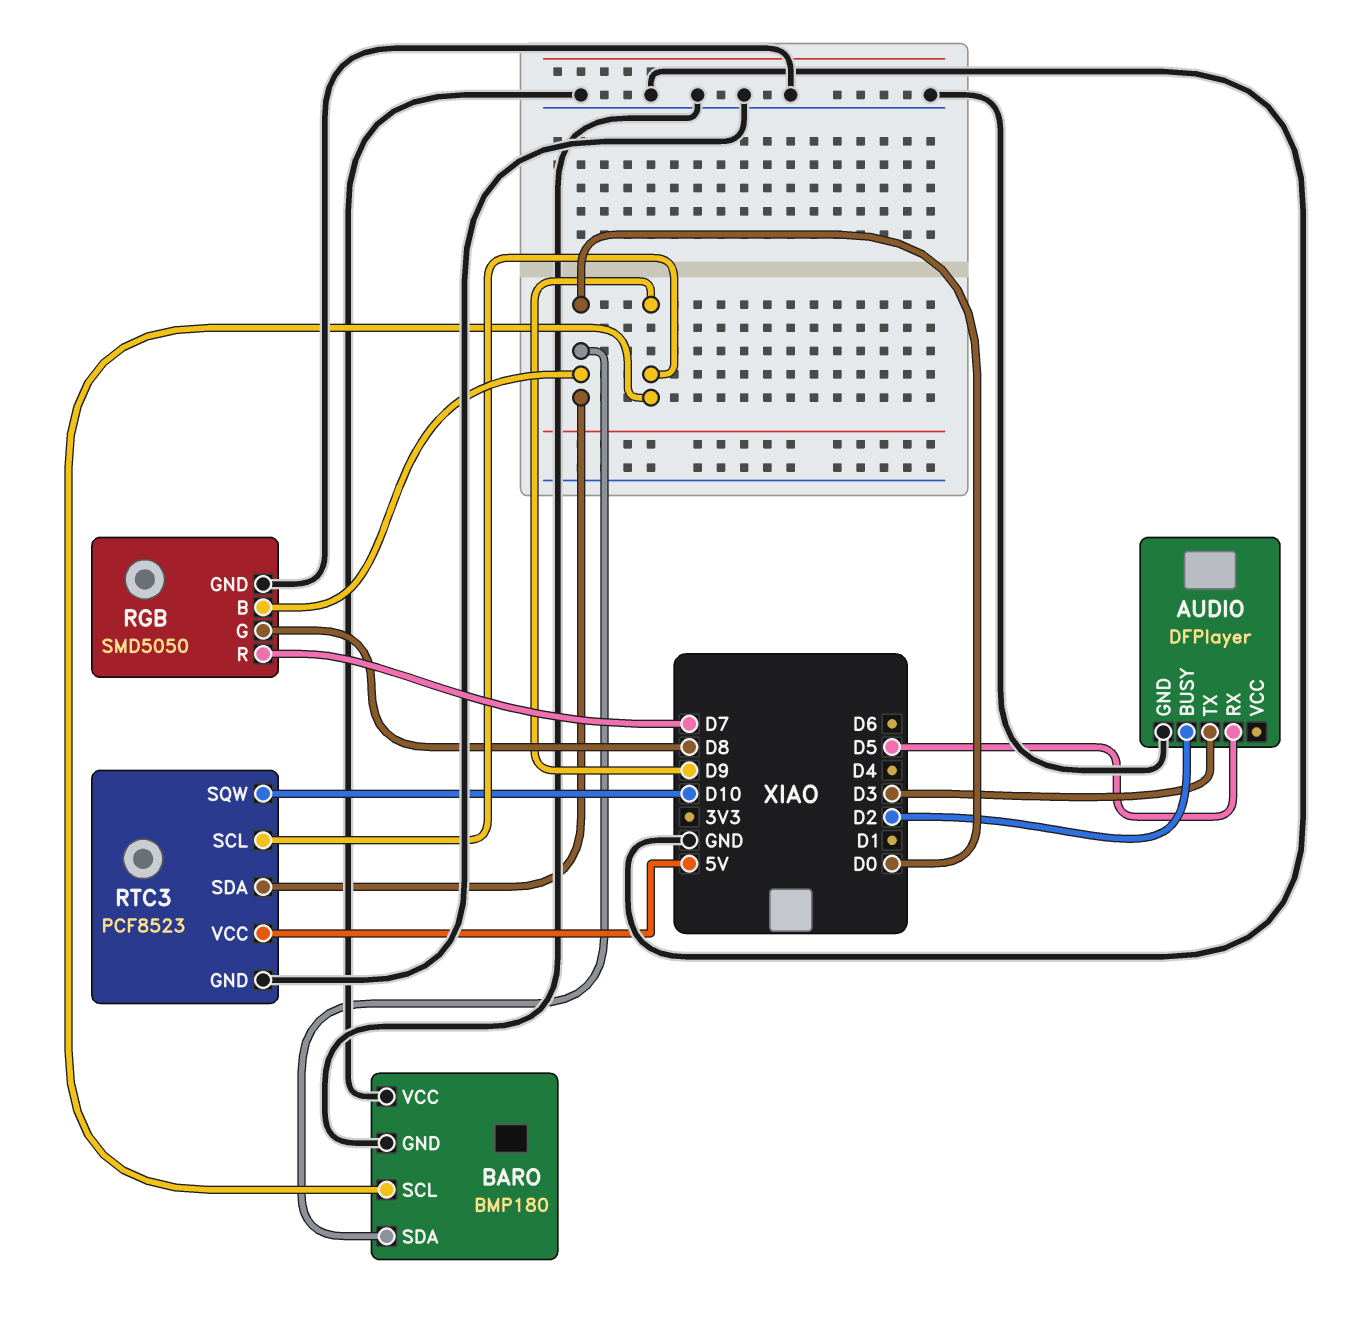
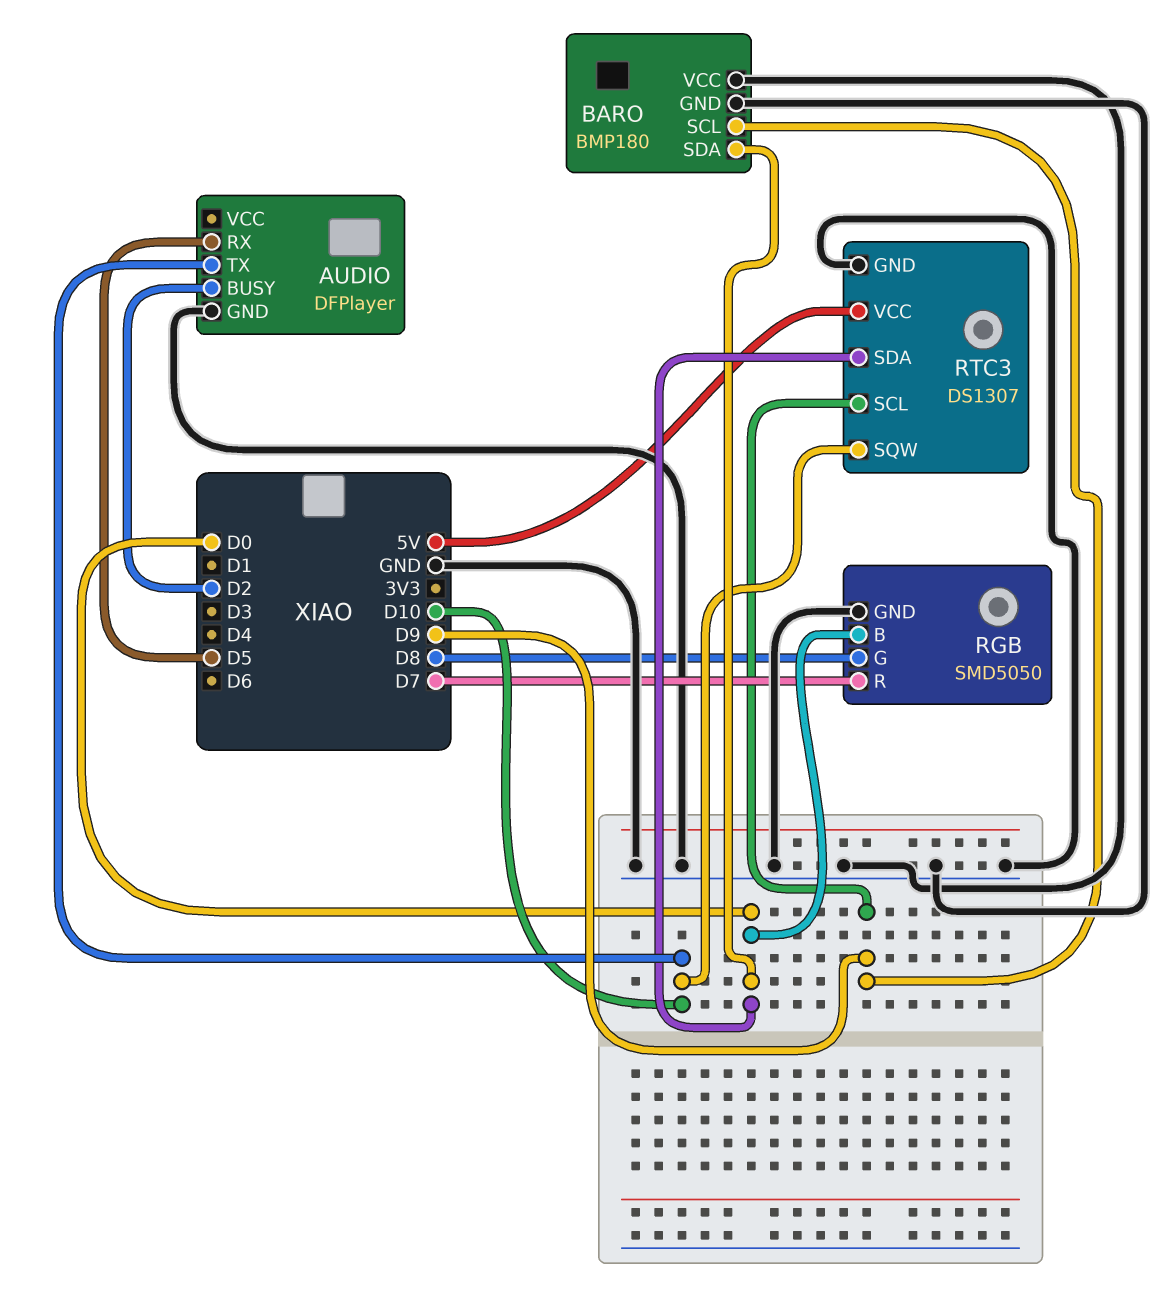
AUDIO pin TX: D3 -> D10
RTC3: PCF8523 -> DS1307

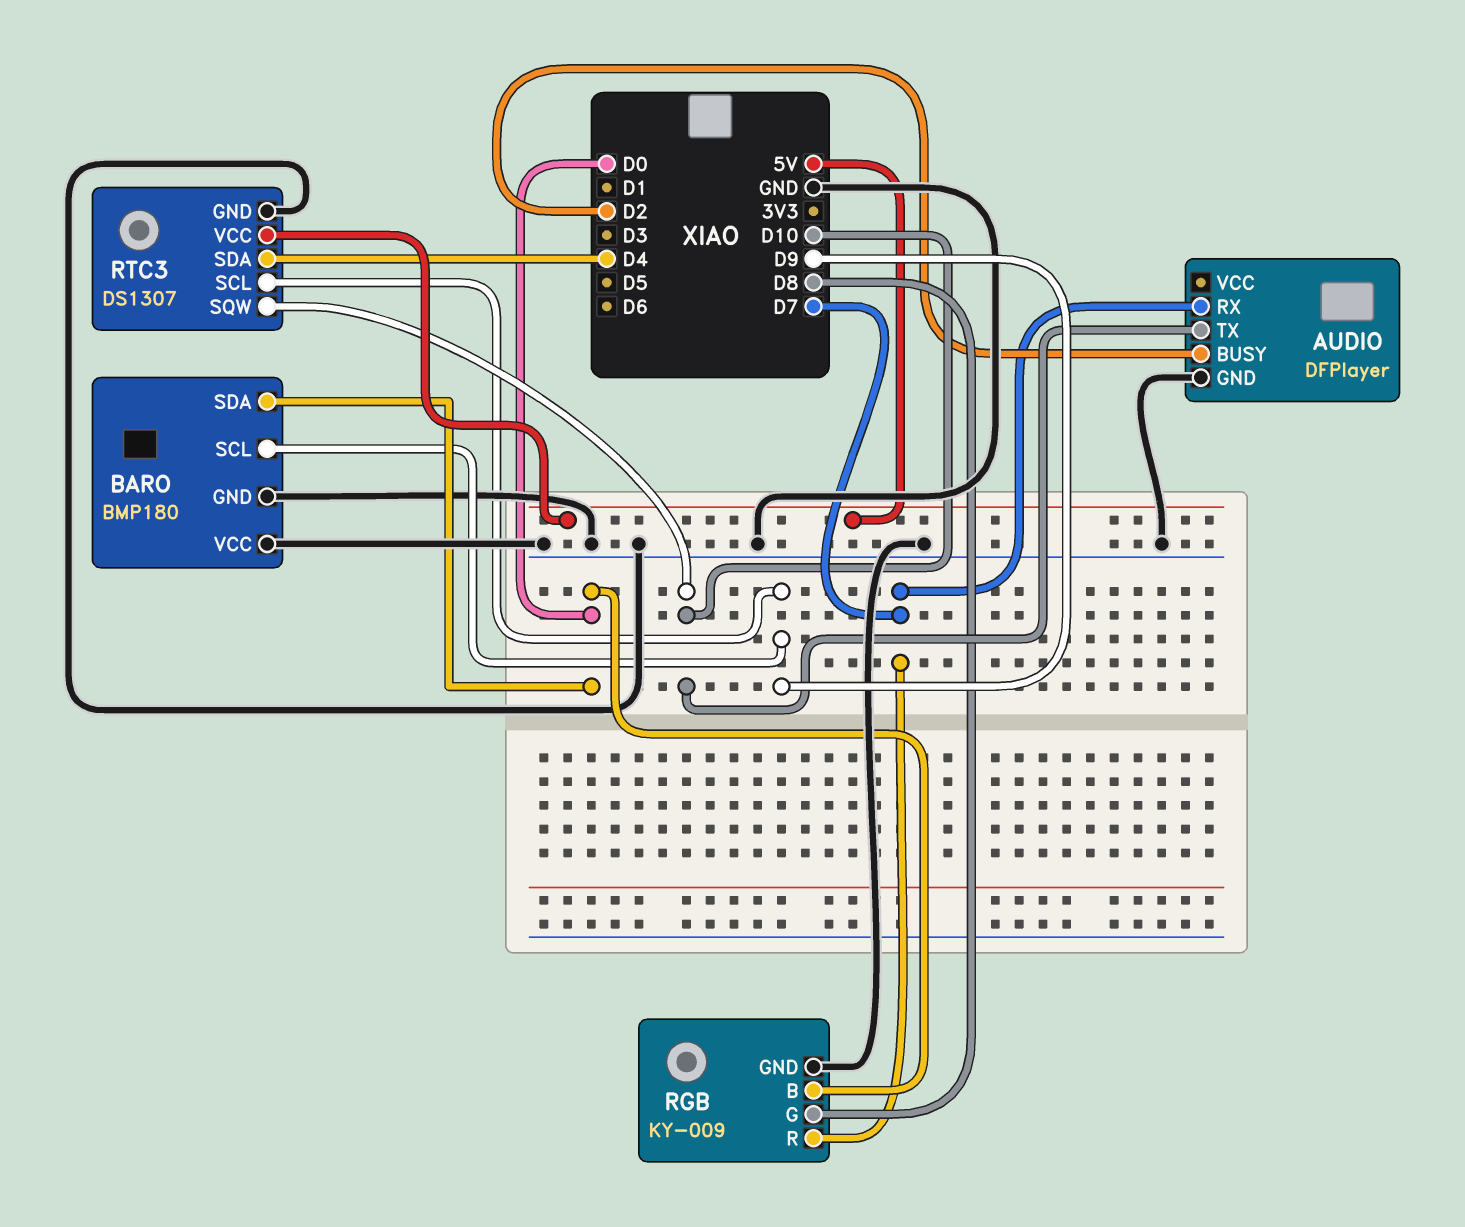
AUDIO pin RX: D5 -> D7
RGB: SMD5050 -> KY-009
RTC3 pin SDA: D0 -> D4

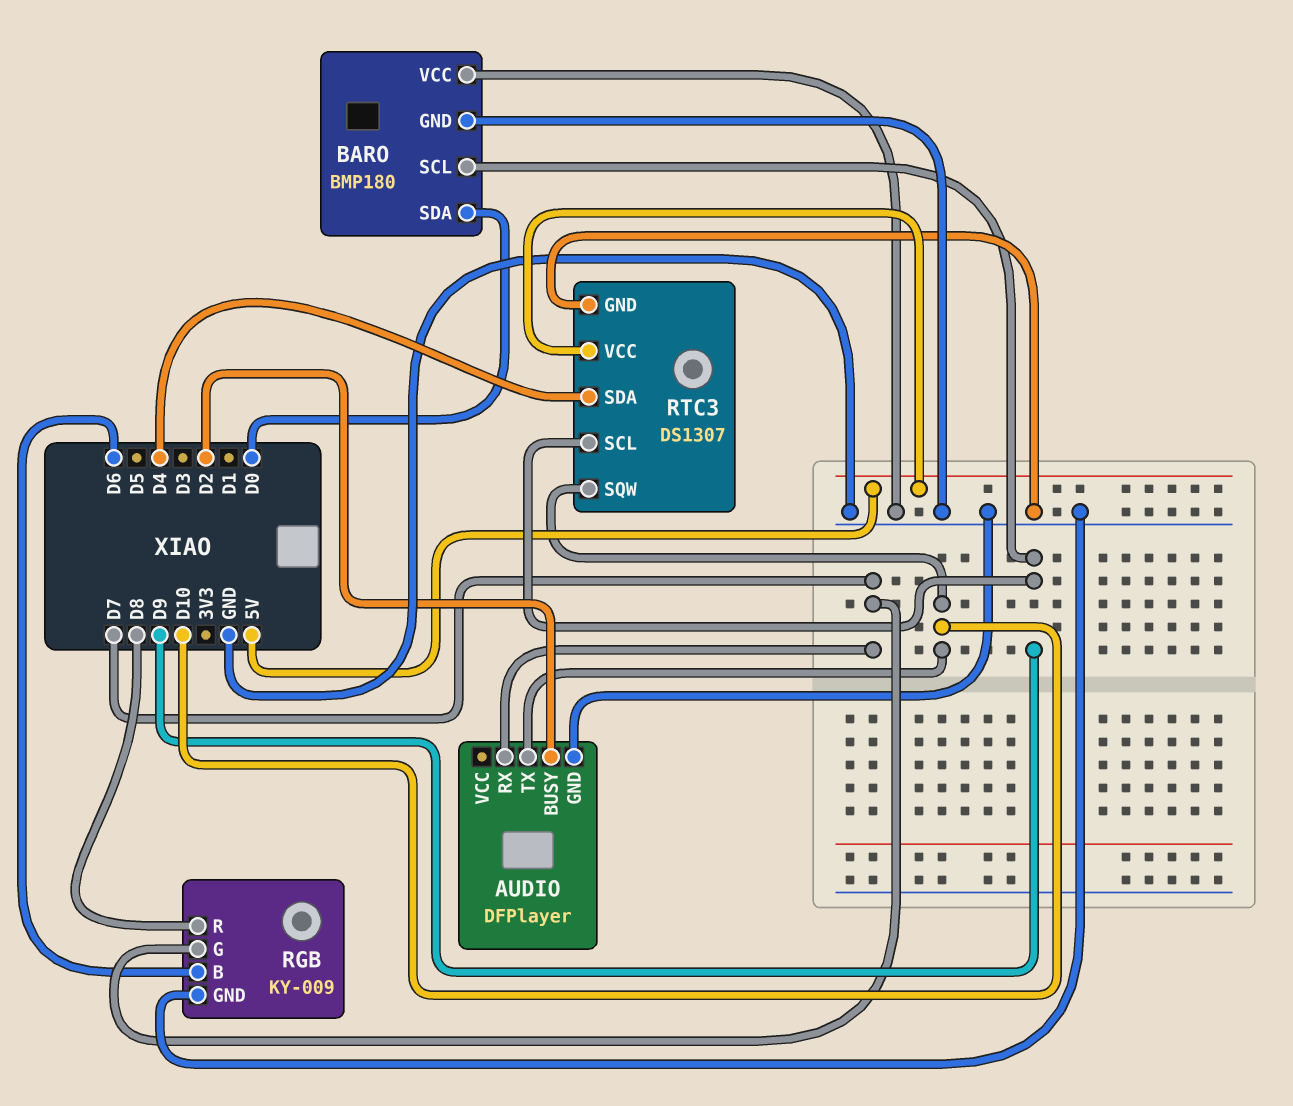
RGB pin B: D0 -> D6
RGB pin G: D8 -> D7
RGB pin R: D7 -> D8

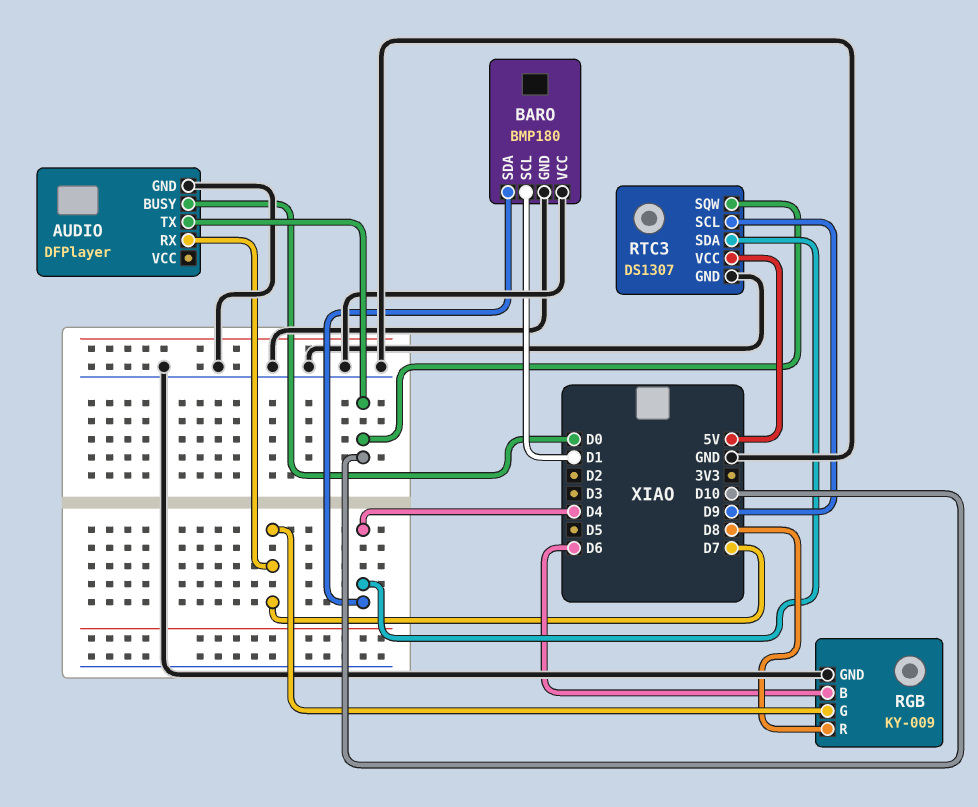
AUDIO pin BUSY: D2 -> D0
BARO pin SCL: D9 -> D1
BARO pin SDA: D0 -> D4

